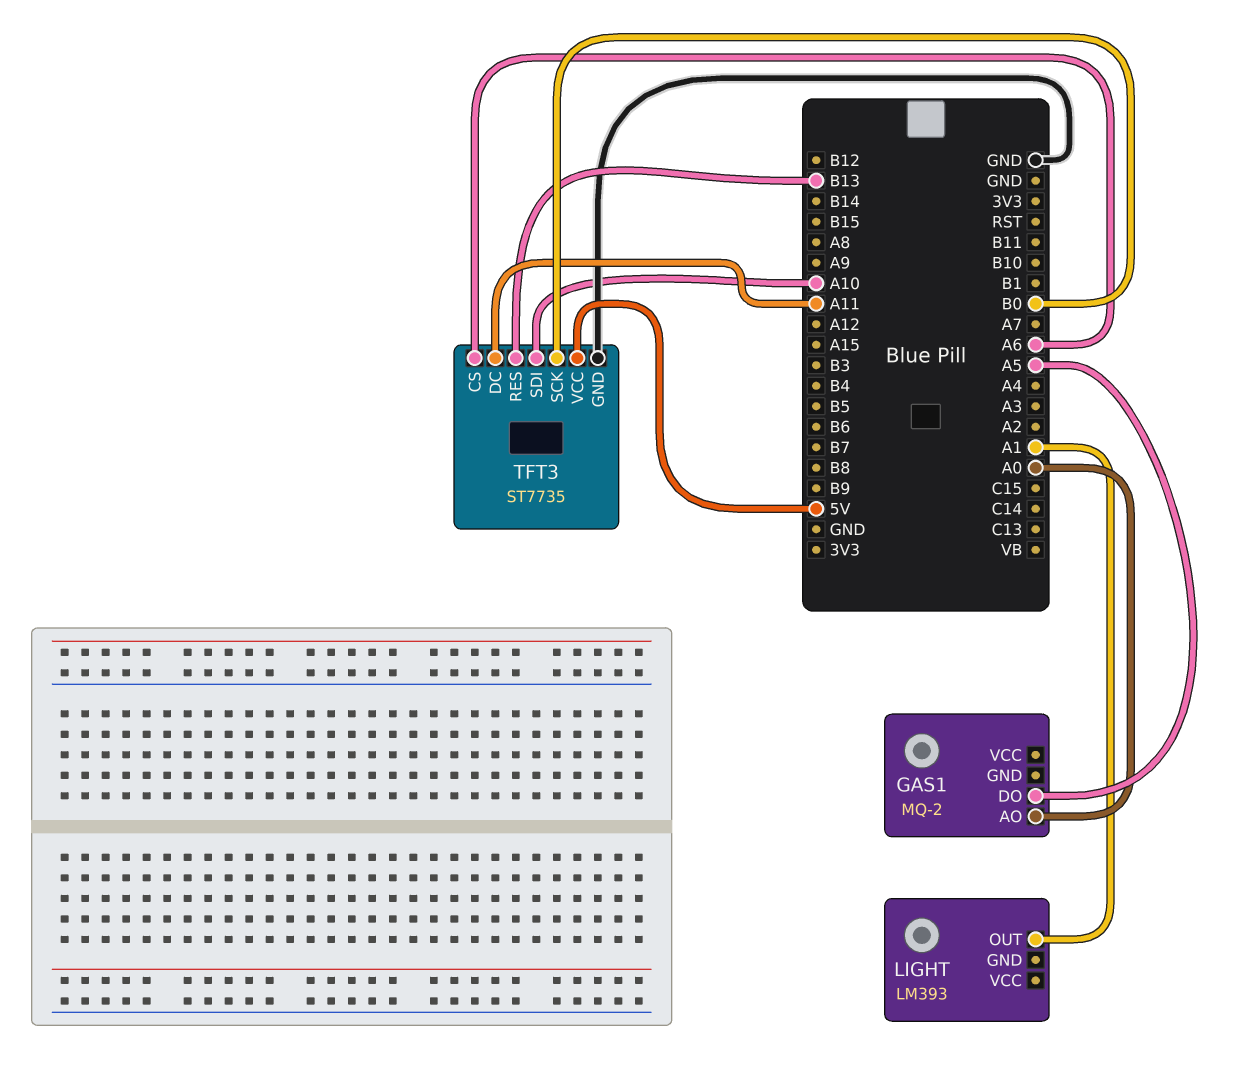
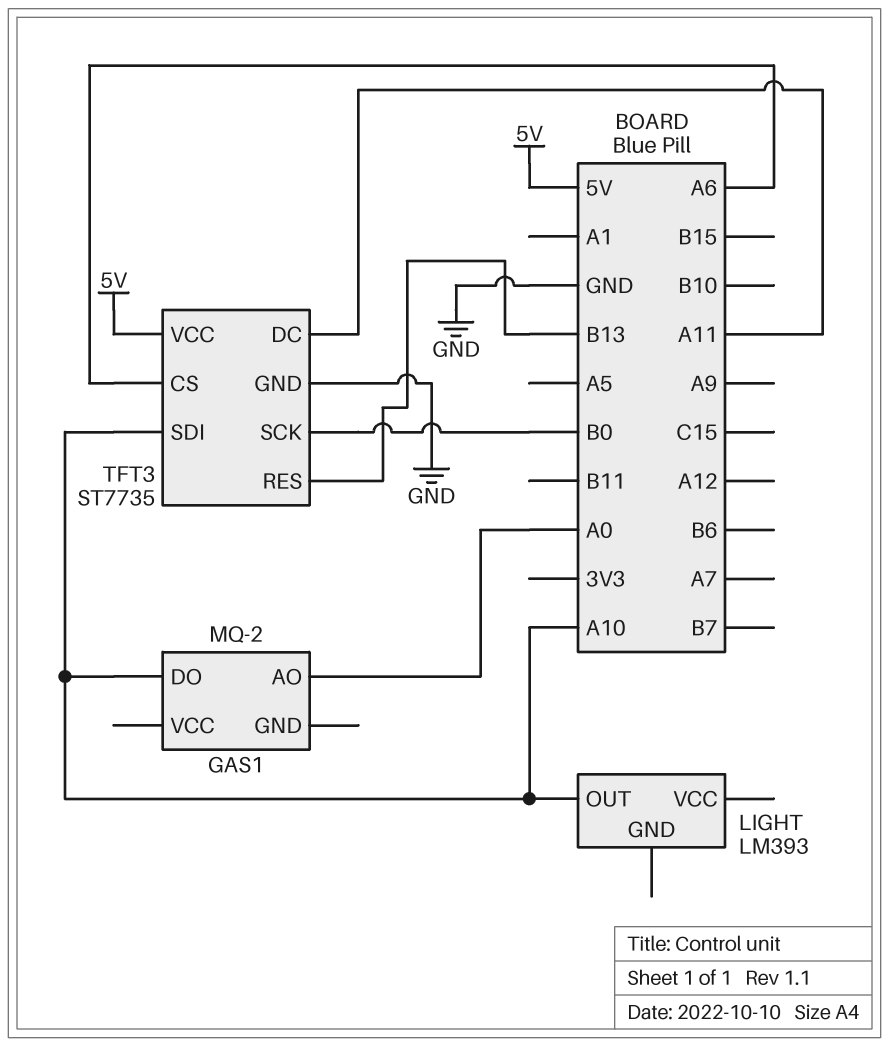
GAS1 pin DO: A5 -> A10
LIGHT pin OUT: A1 -> A10

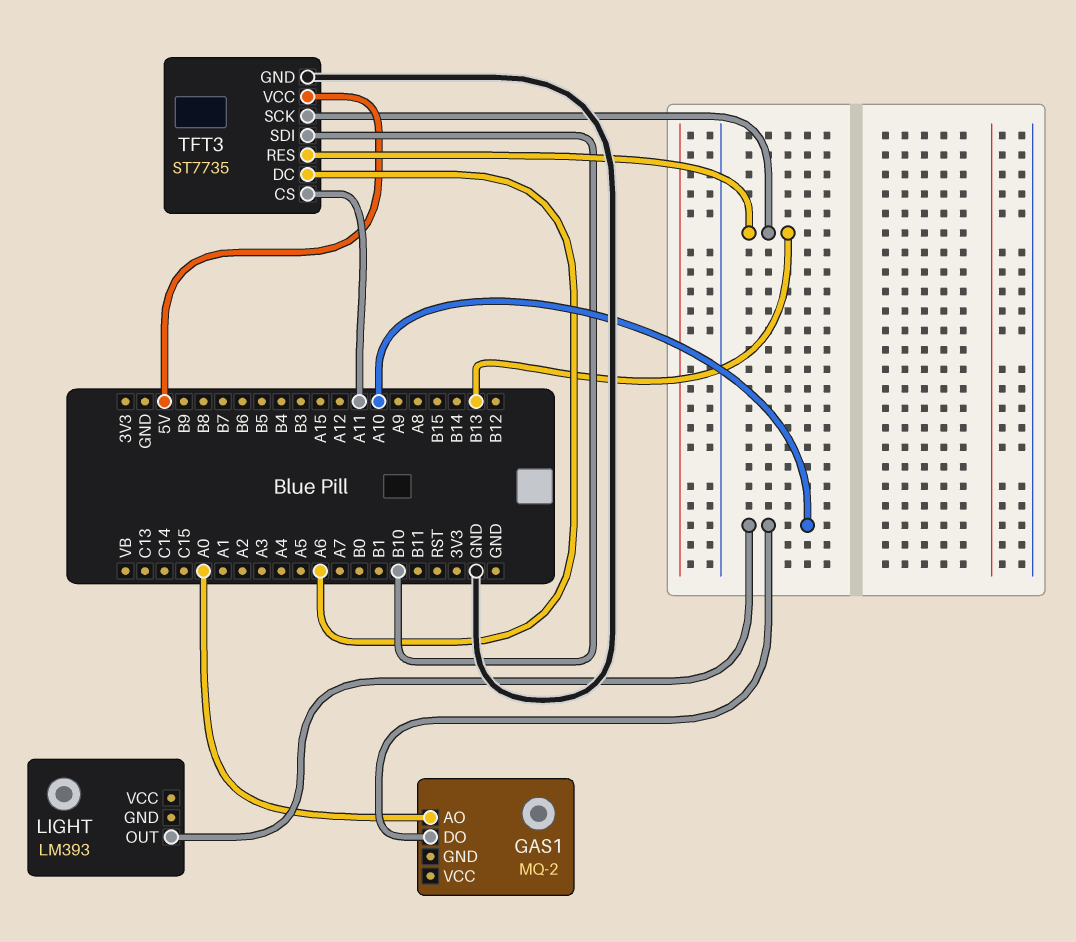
TFT3 pin CS: A6 -> A11
TFT3 pin DC: A11 -> A6
TFT3 pin SCK: B0 -> B13
TFT3 pin SDI: A10 -> B10

